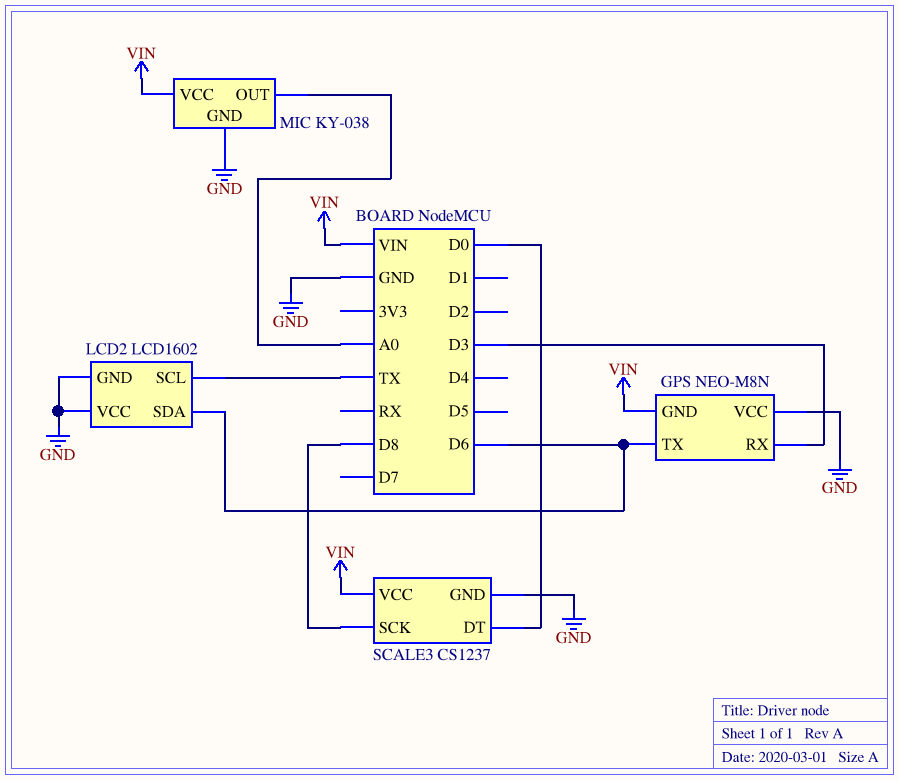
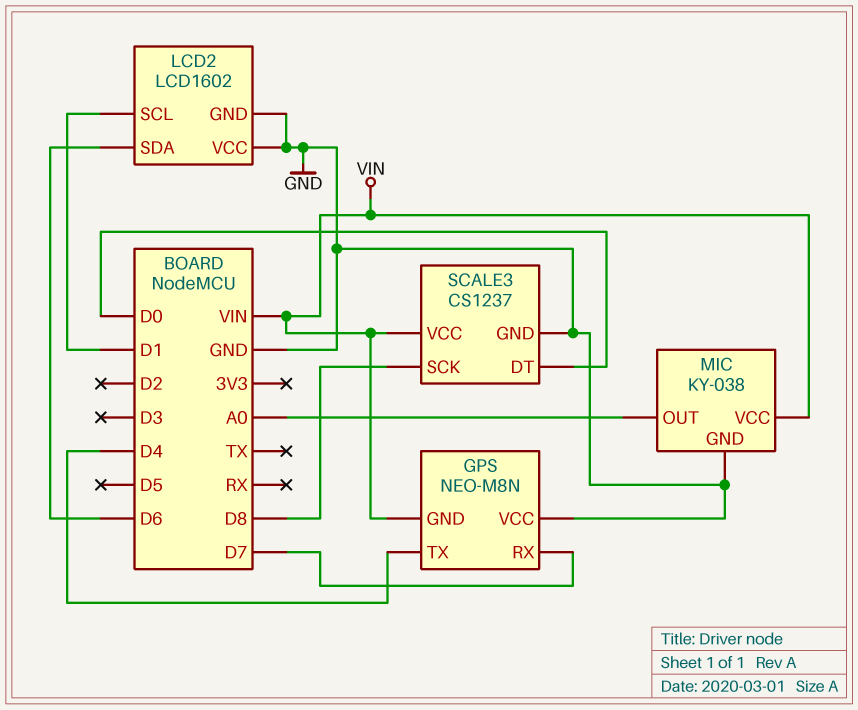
GPS pin RX: D3 -> D7
GPS pin TX: D6 -> D4
LCD2 pin SCL: TX -> D1

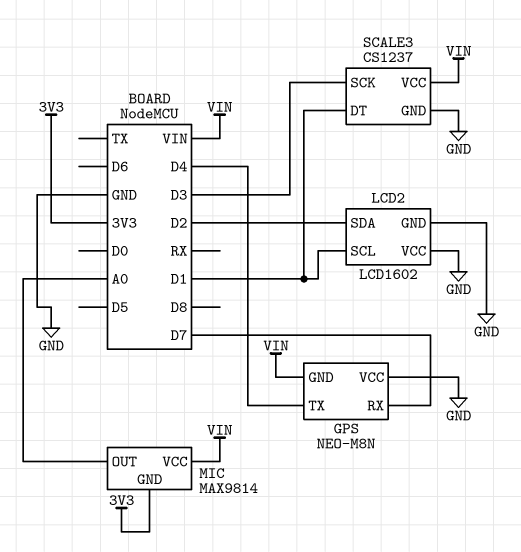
LCD2 pin SDA: D6 -> D2
MIC: KY-038 -> MAX9814
MIC pin GND: GND -> 3V3
SCALE3 pin DT: D0 -> D1
SCALE3 pin SCK: D8 -> D3

